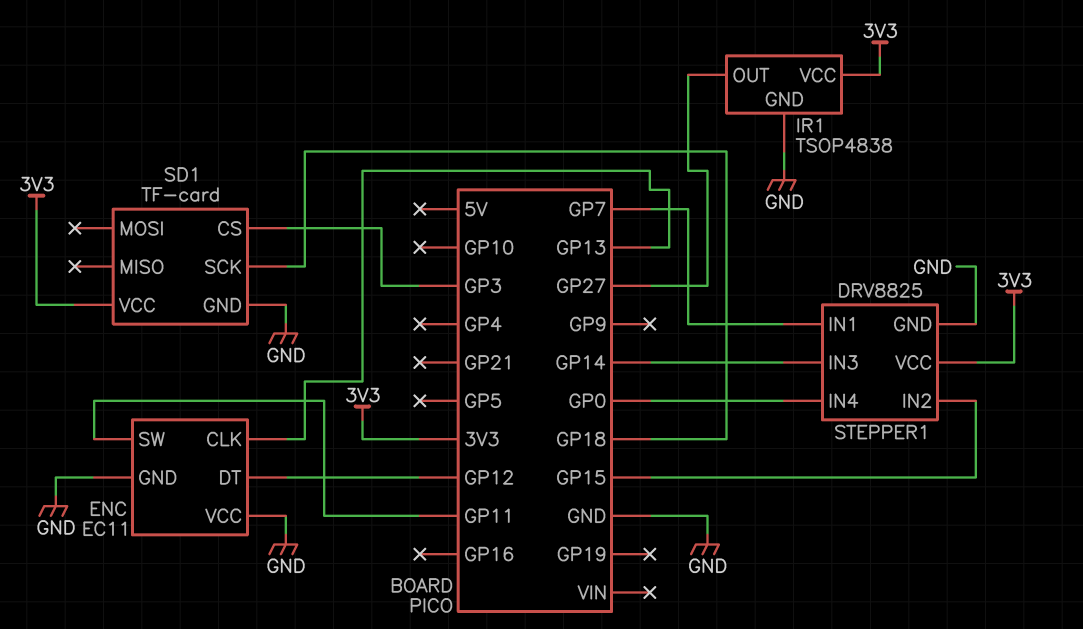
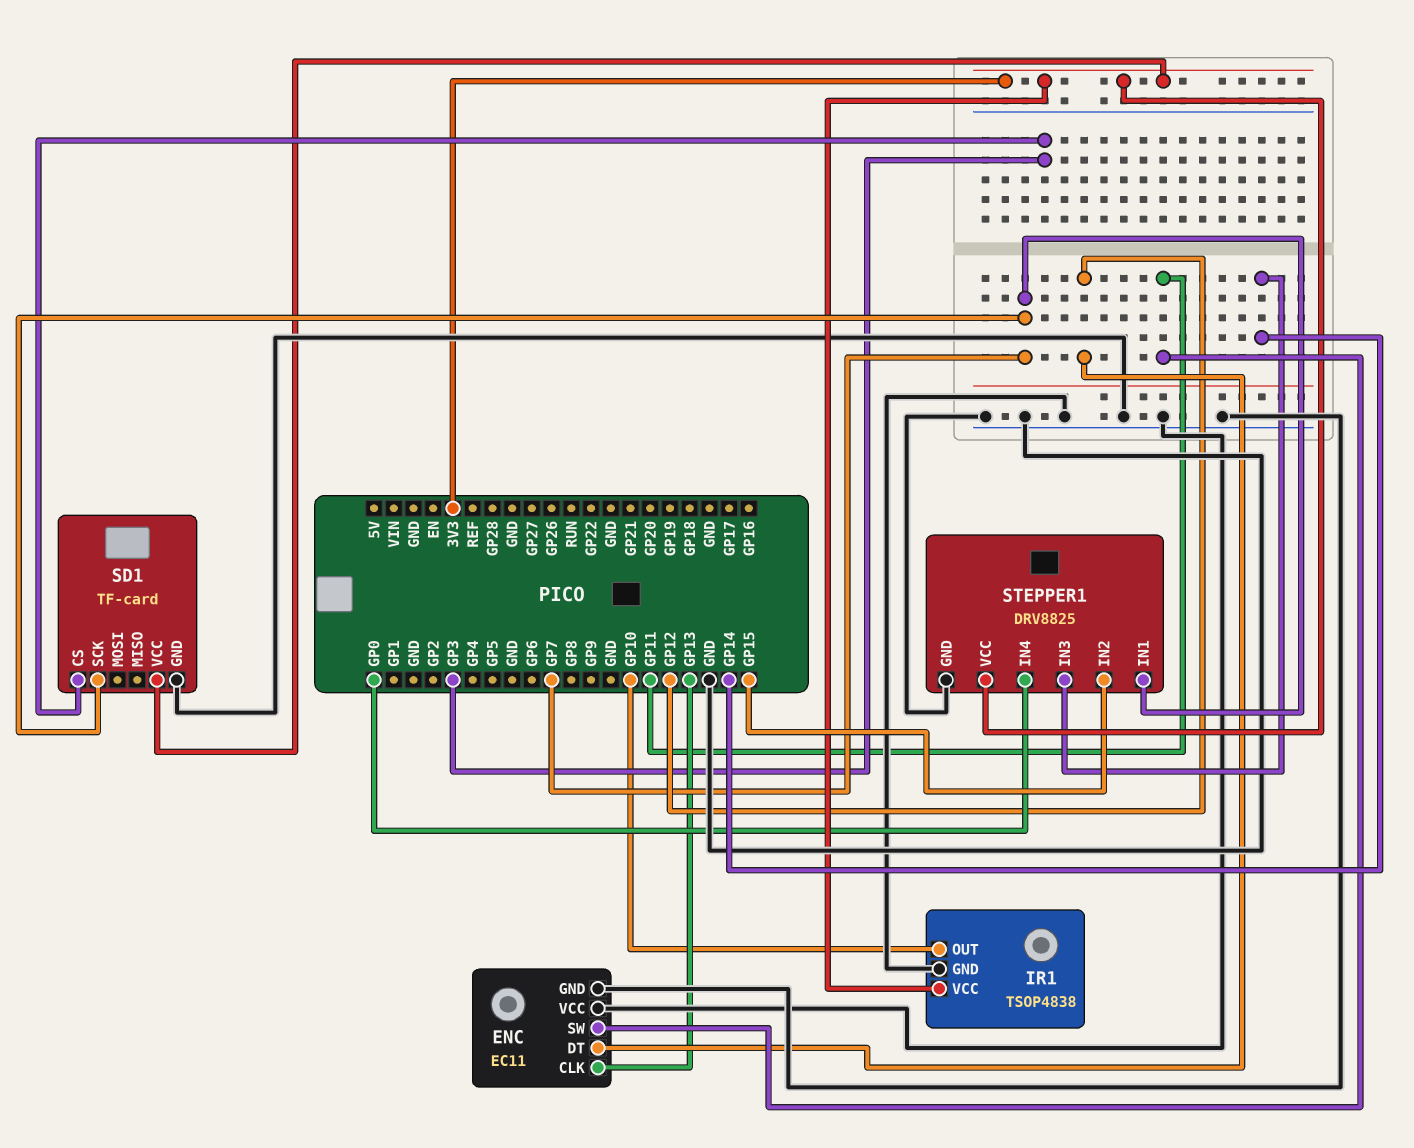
IR1 pin OUT: GP27 -> GP10
SD1 pin SCK: GP18 -> GP7

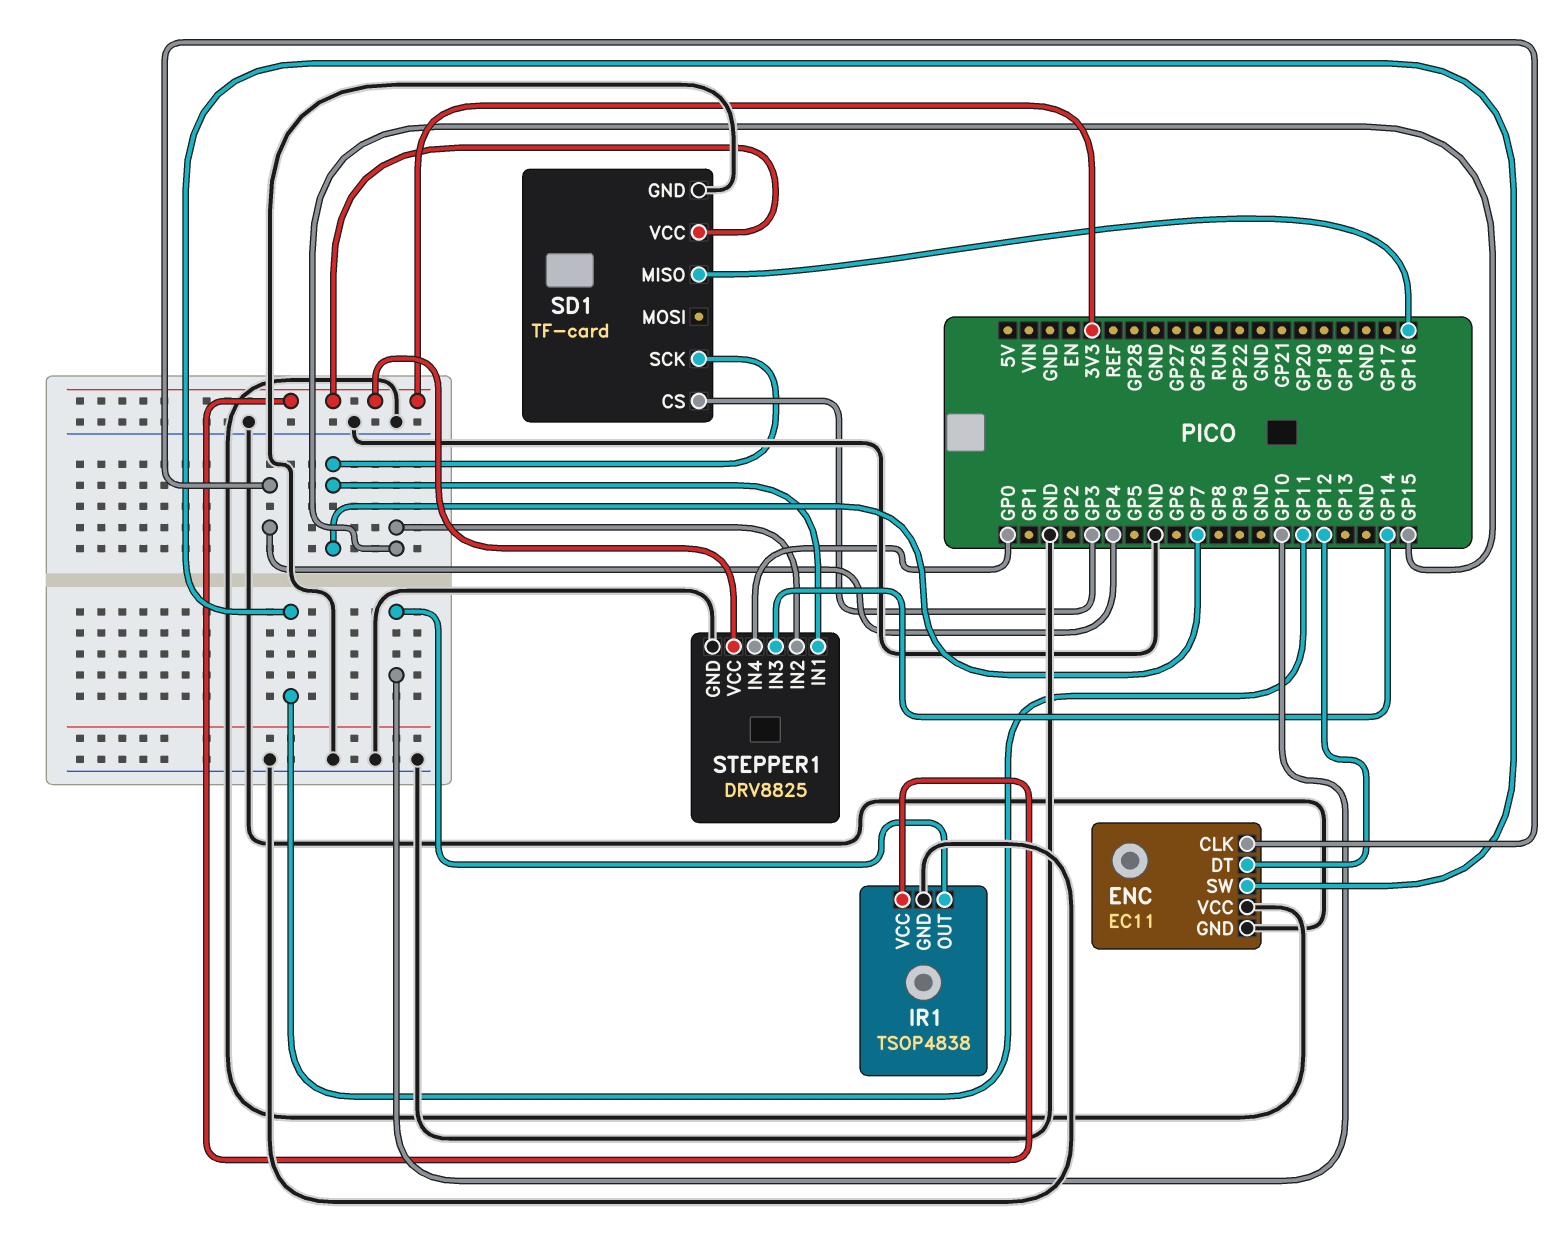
ENC pin CLK: GP13 -> GP4
SD1 pin MISO: none -> GP16

